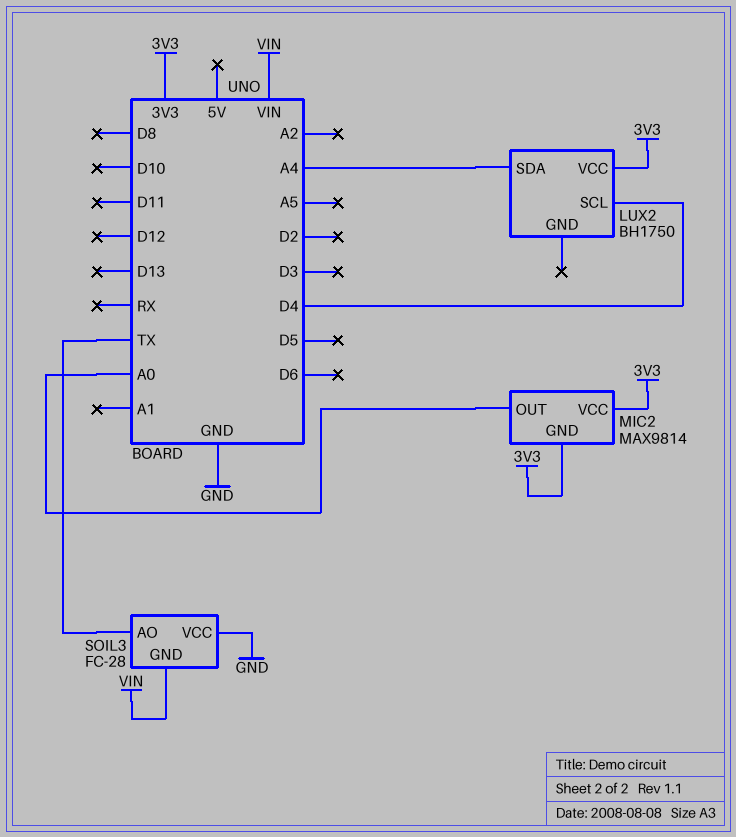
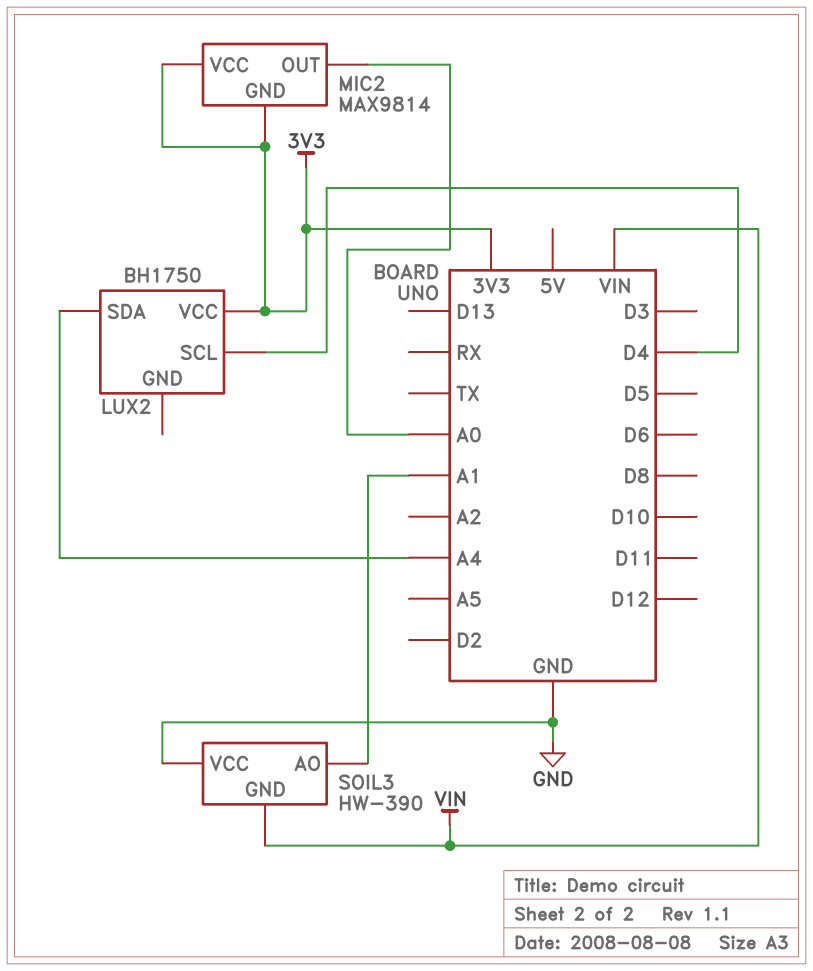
SOIL3: FC-28 -> HW-390
SOIL3 pin AO: TX -> A1

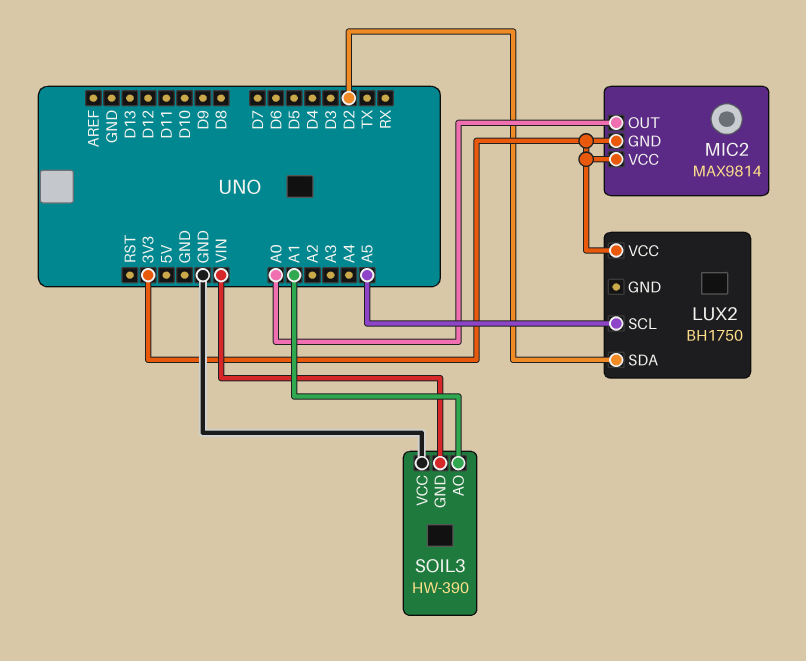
LUX2 pin SCL: D4 -> A5
LUX2 pin SDA: A4 -> D2

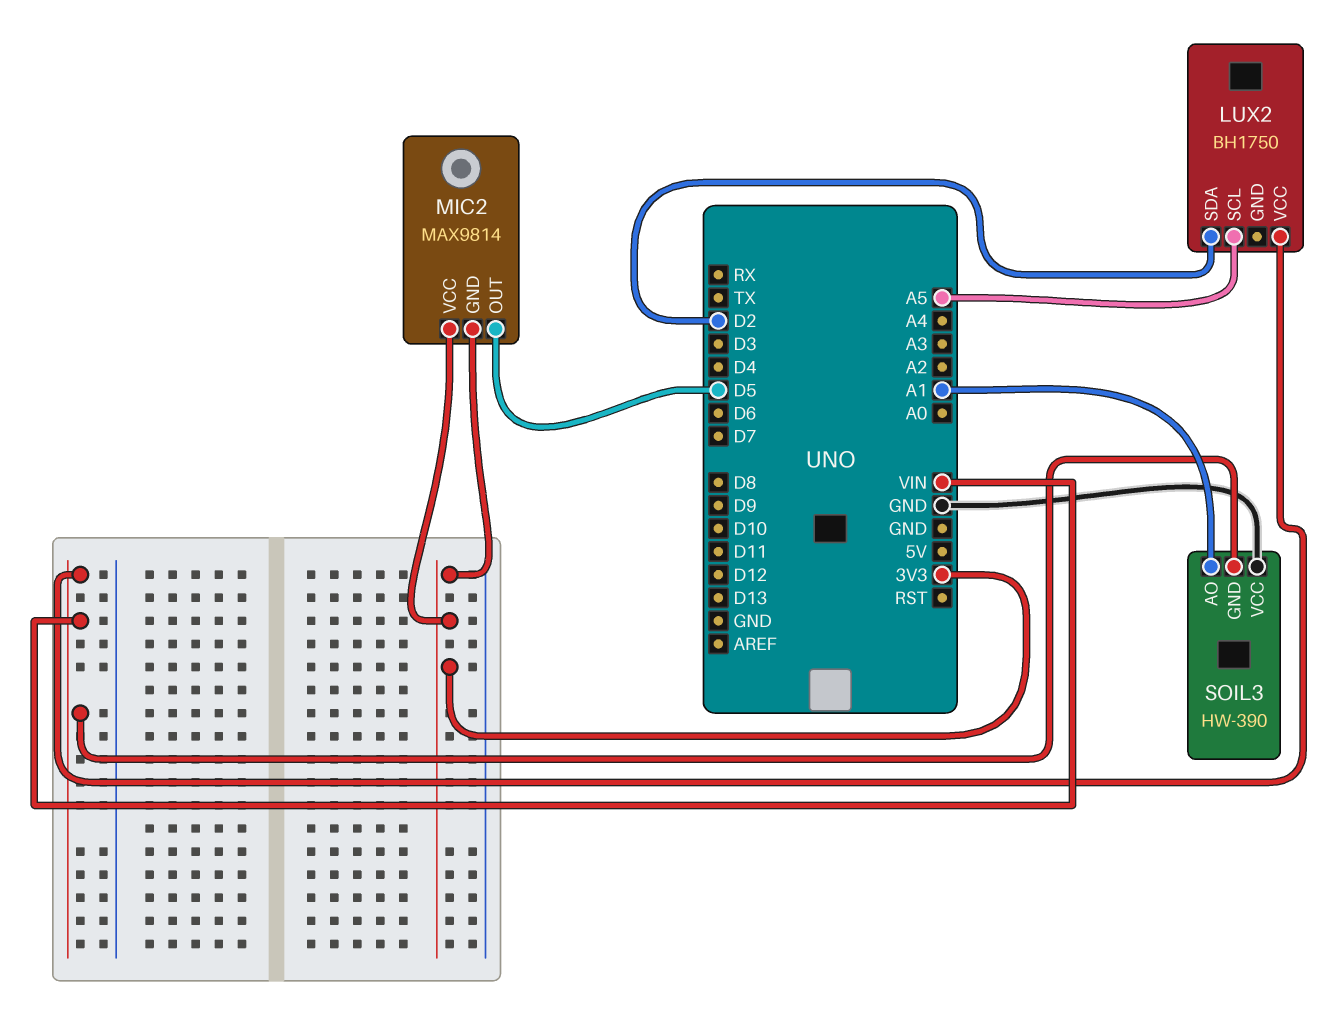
LUX2 pin VCC: 3V3 -> VIN
MIC2 pin OUT: A0 -> D5

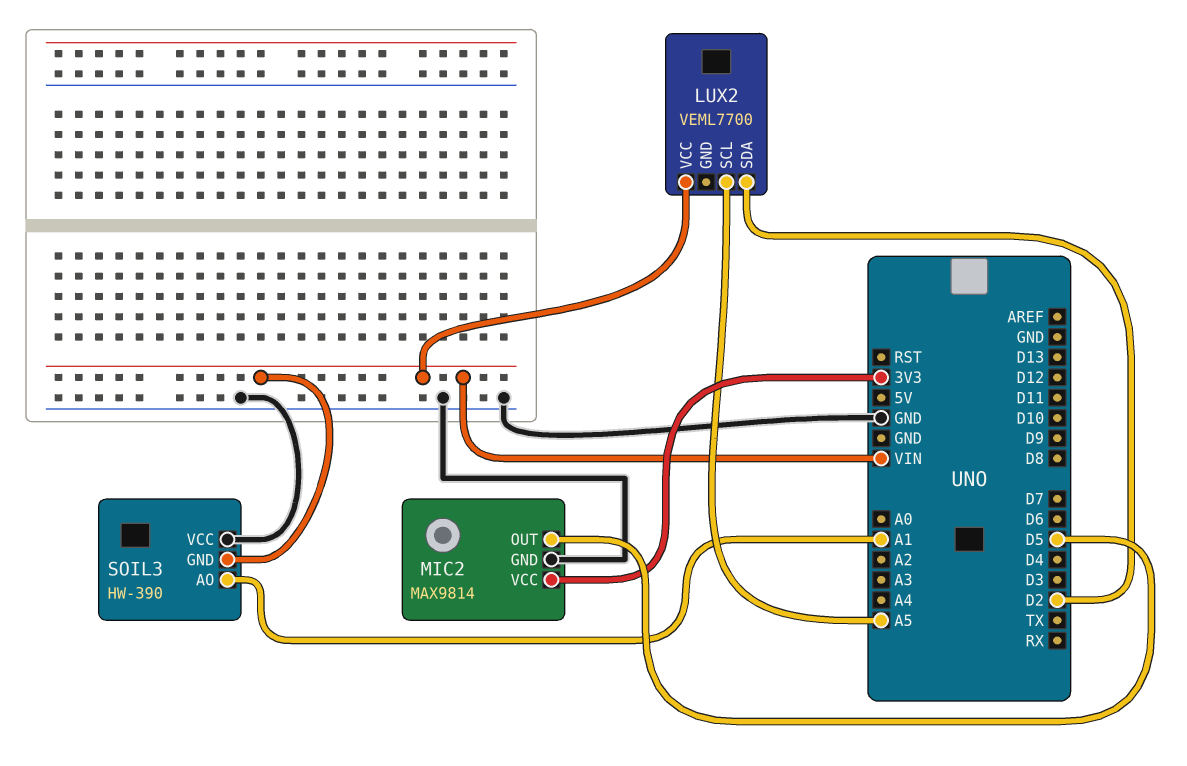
LUX2: BH1750 -> VEML7700
MIC2 pin GND: 3V3 -> GND

